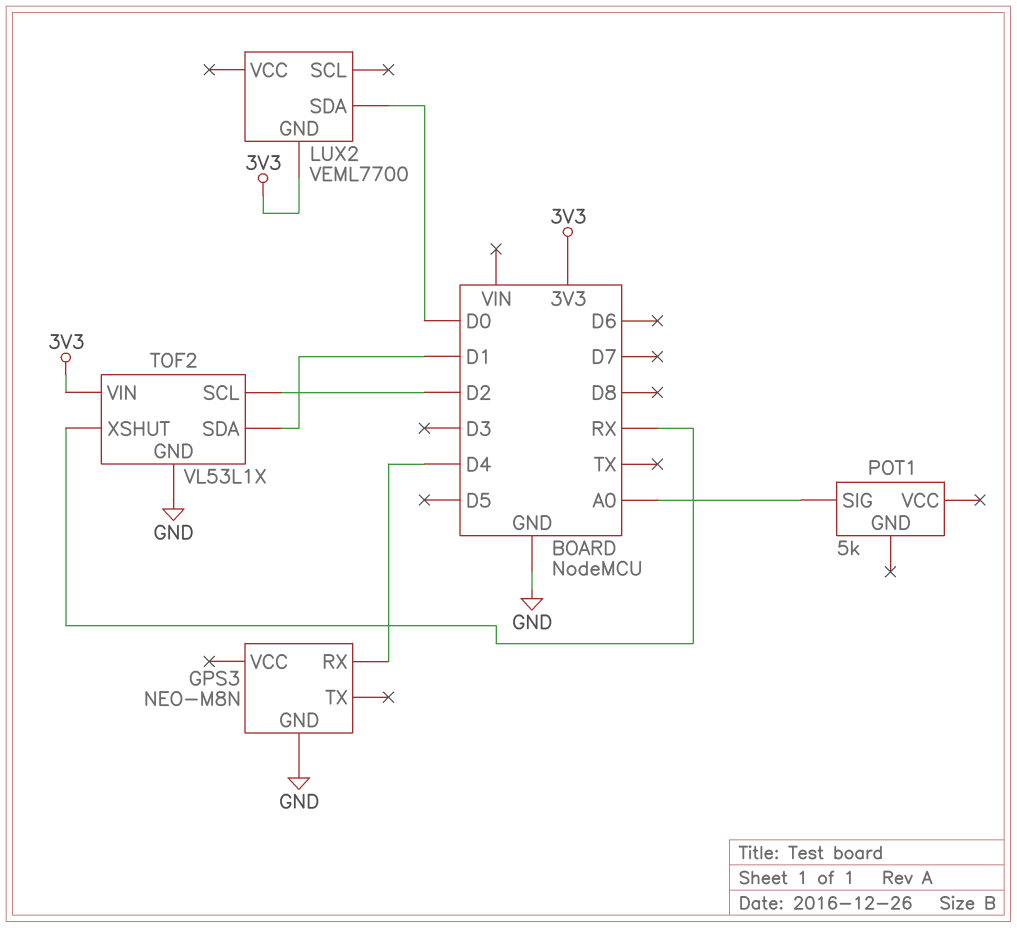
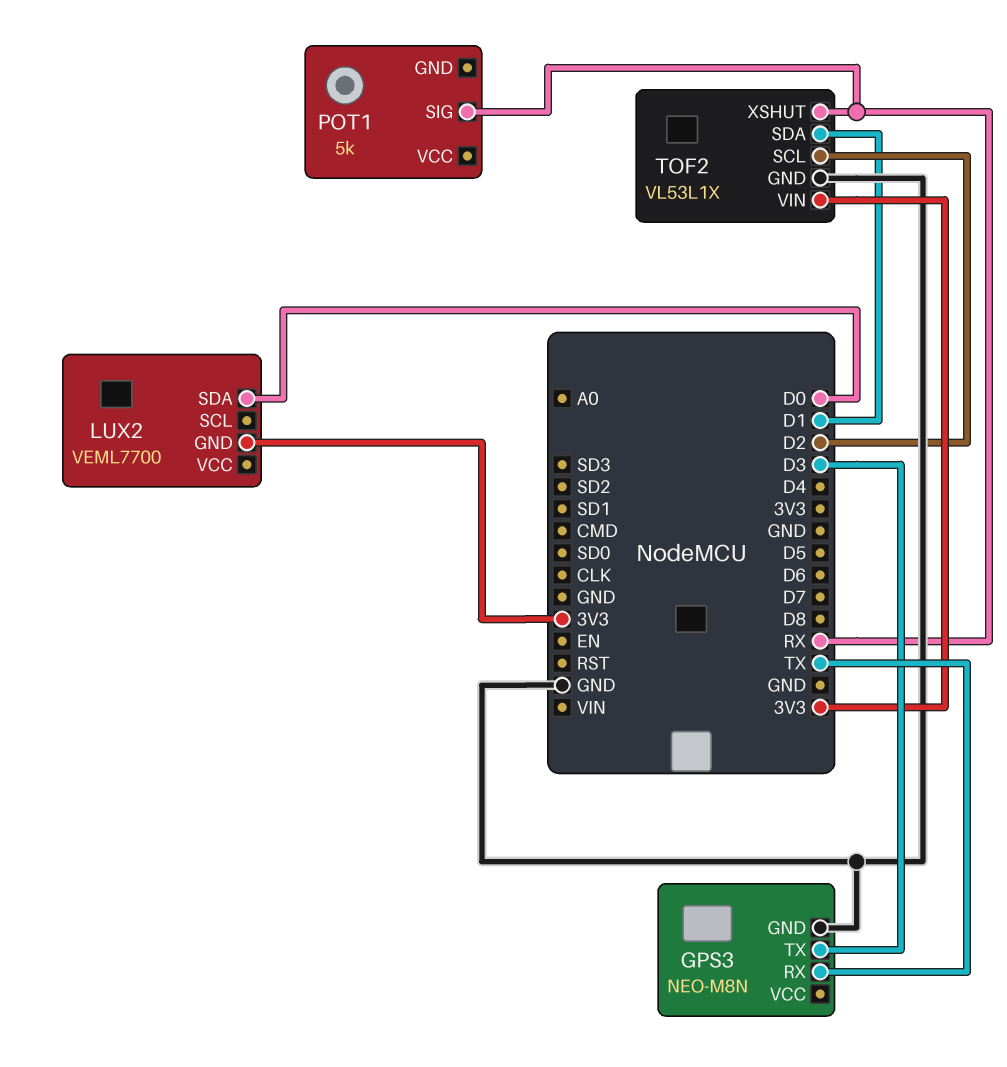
GPS3 pin RX: D4 -> TX
GPS3 pin TX: none -> D3
POT1 pin SIG: A0 -> RX

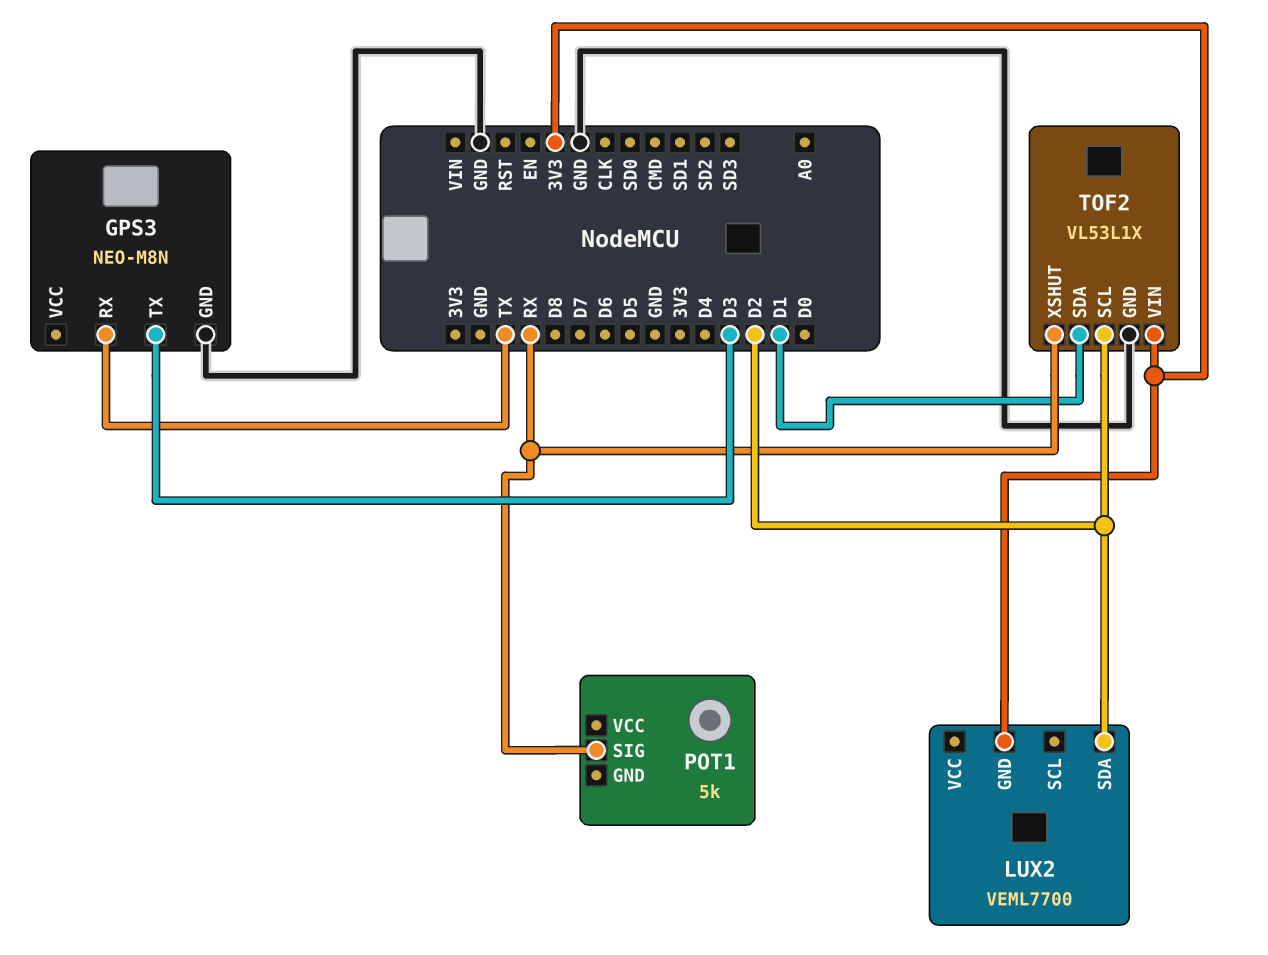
LUX2 pin SDA: D0 -> D2

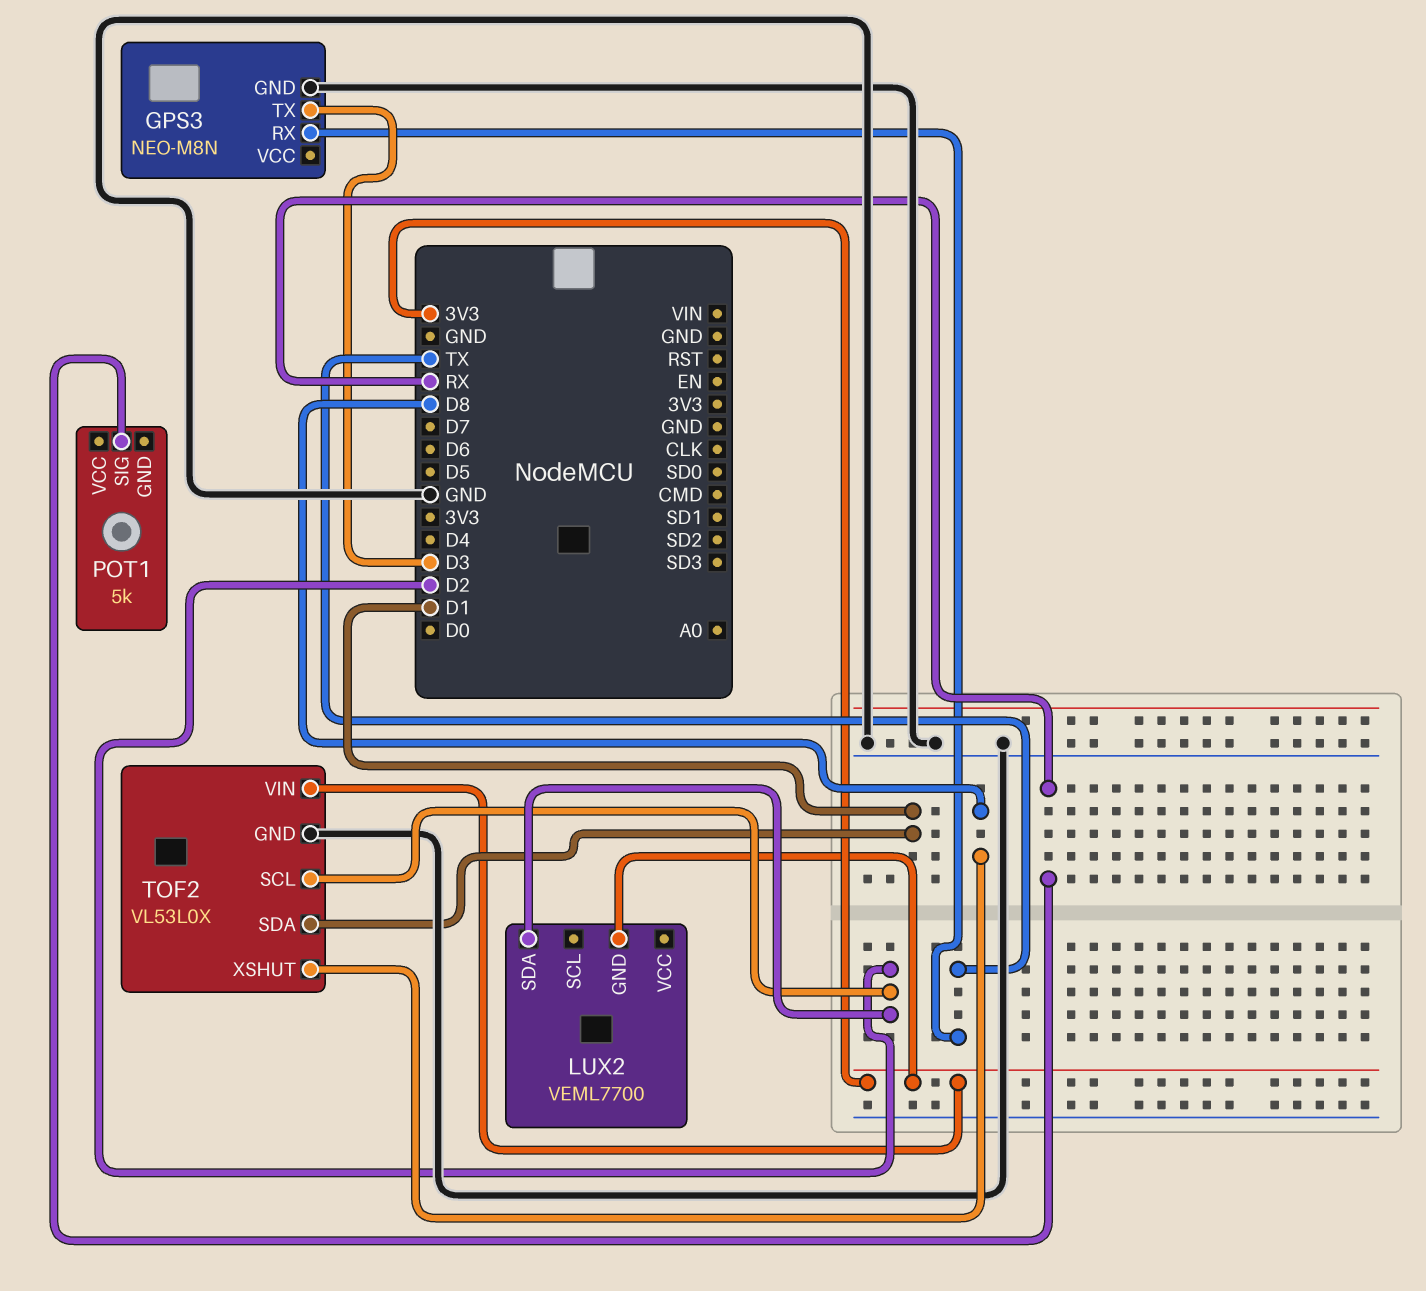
TOF2: VL53L1X -> VL53L0X
TOF2 pin XSHUT: RX -> D8

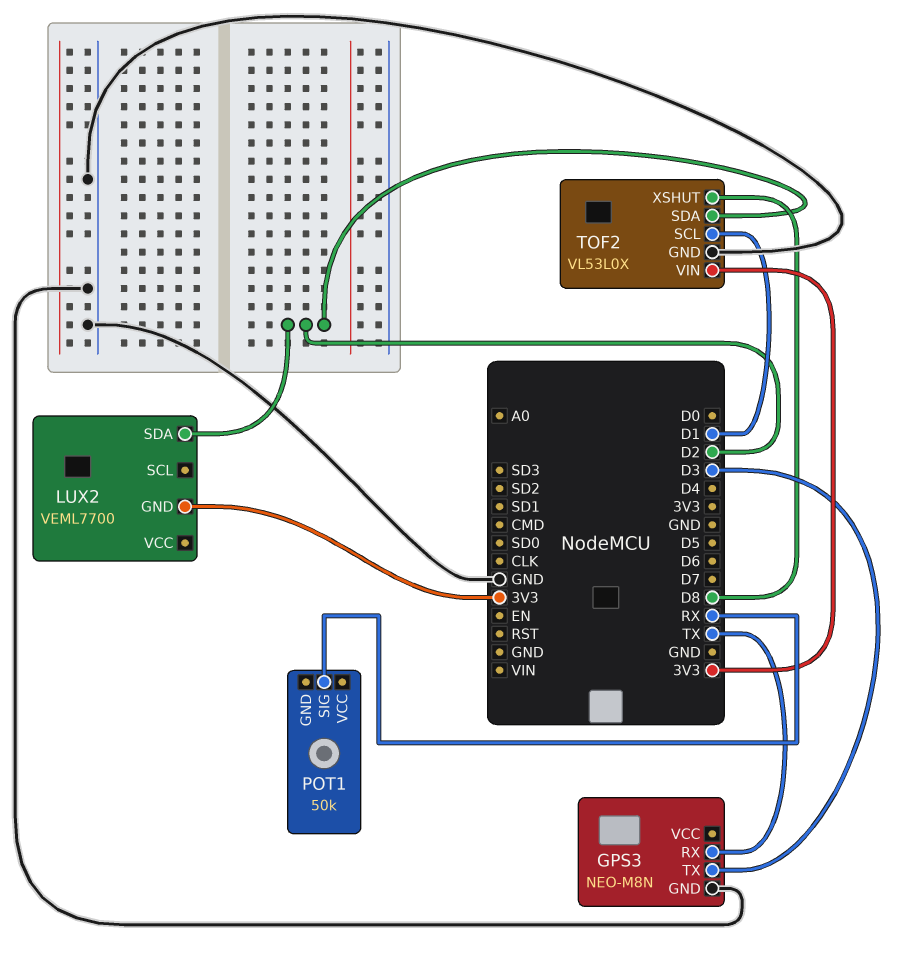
POT1: 5k -> 50k
TOF2 pin SCL: D2 -> D1
TOF2 pin SDA: D1 -> D2

